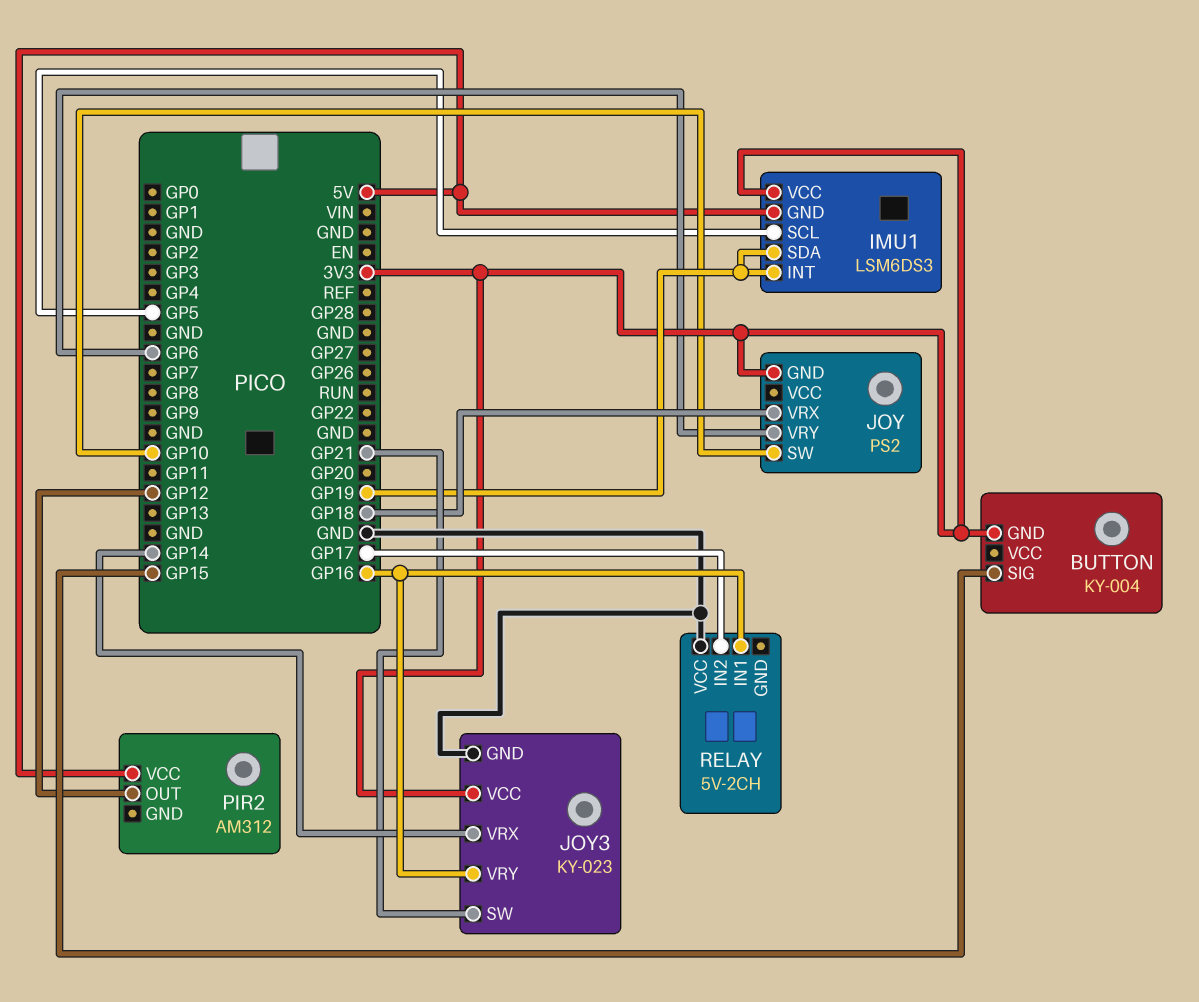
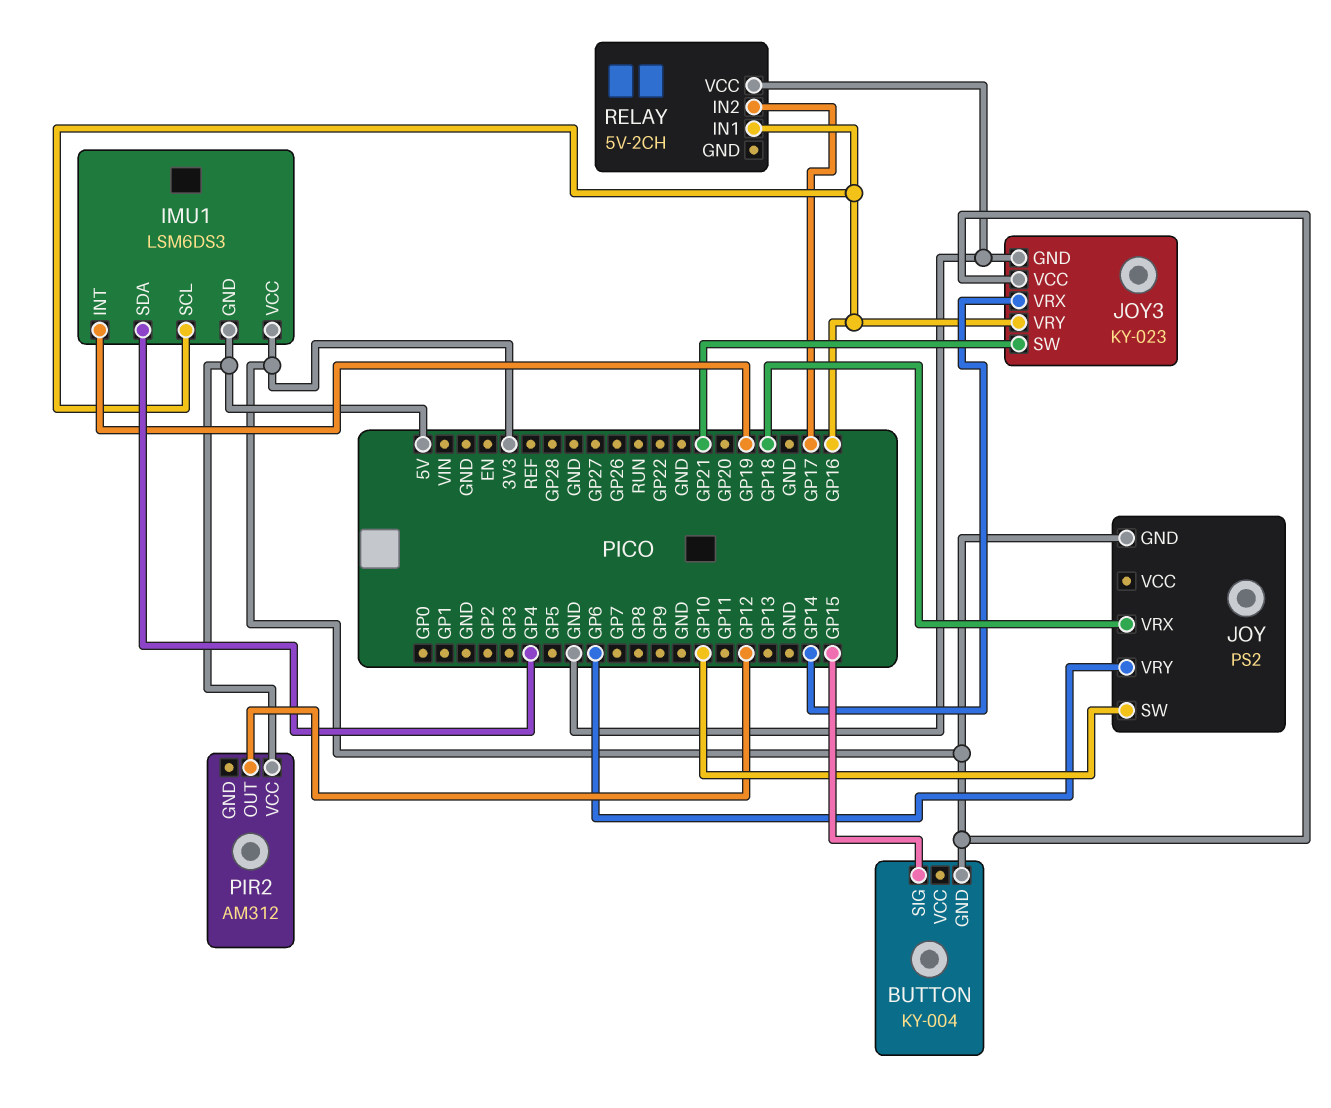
IMU1 pin SCL: GP5 -> GP16
IMU1 pin SDA: GP19 -> GP4

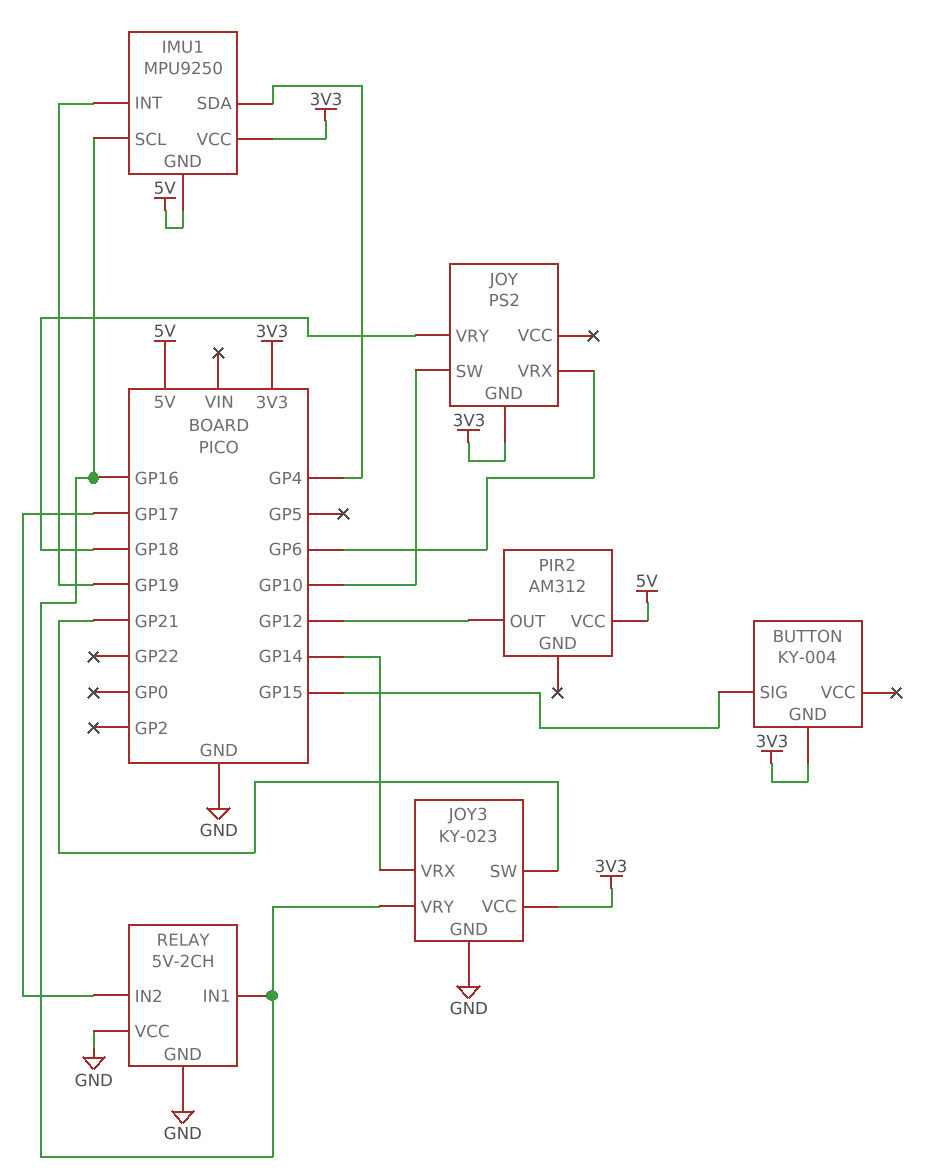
IMU1: LSM6DS3 -> MPU9250
JOY pin VRX: GP18 -> GP6
JOY pin VRY: GP6 -> GP18
RELAY pin GND: none -> GND

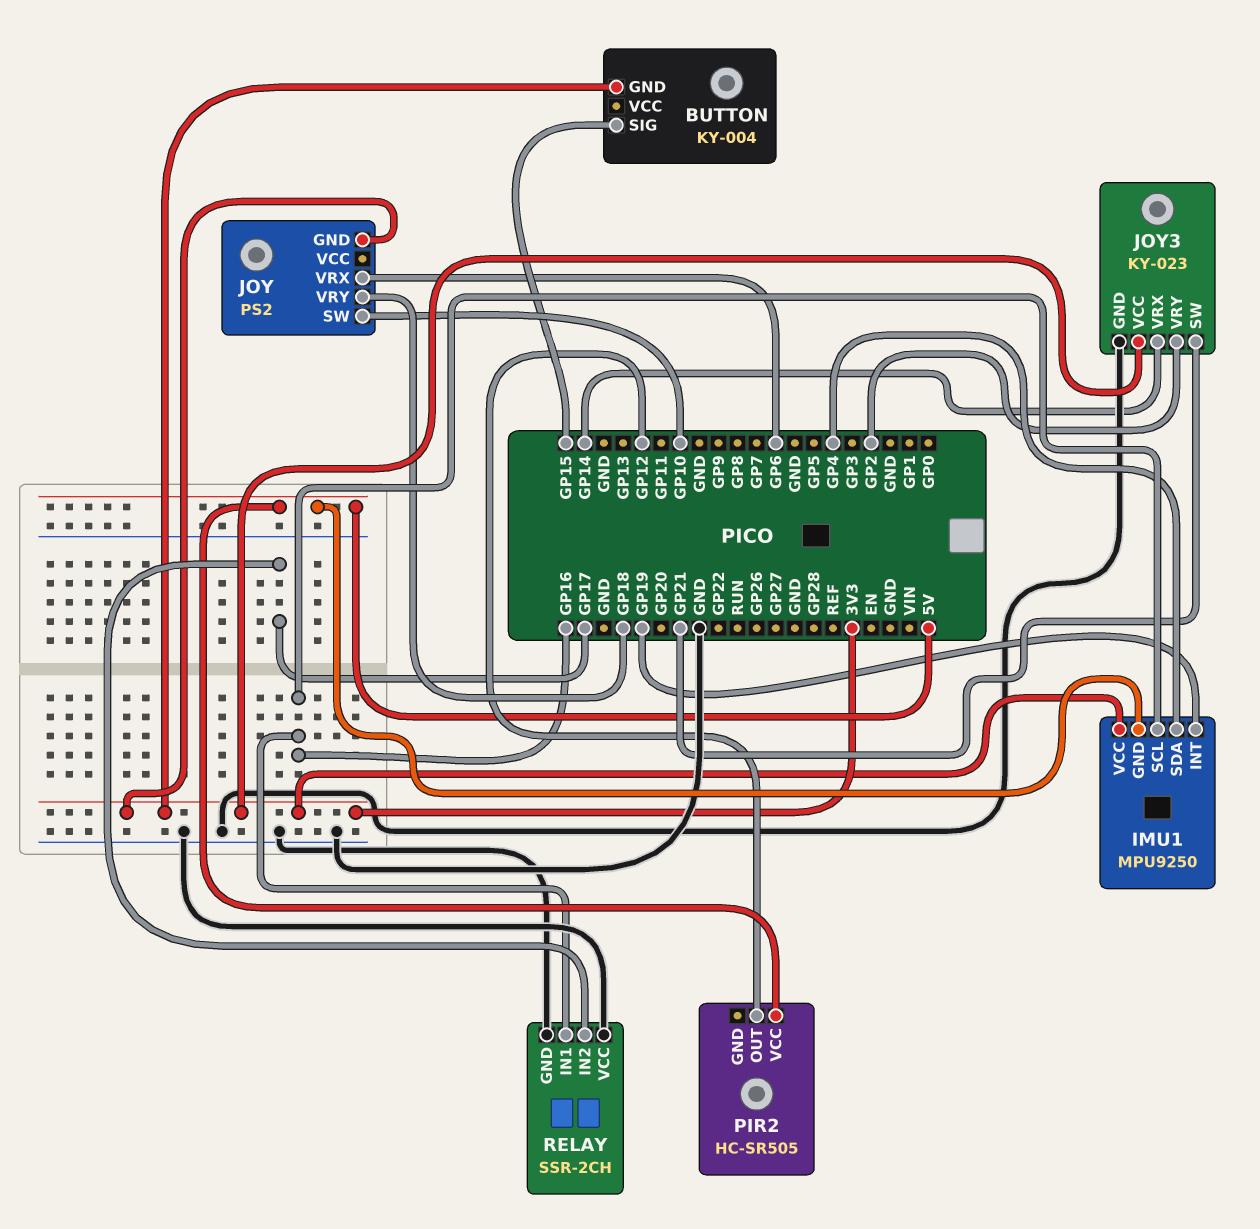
JOY3 pin VRY: GP16 -> GP2
PIR2: AM312 -> HC-SR505
RELAY: 5V-2CH -> SSR-2CH

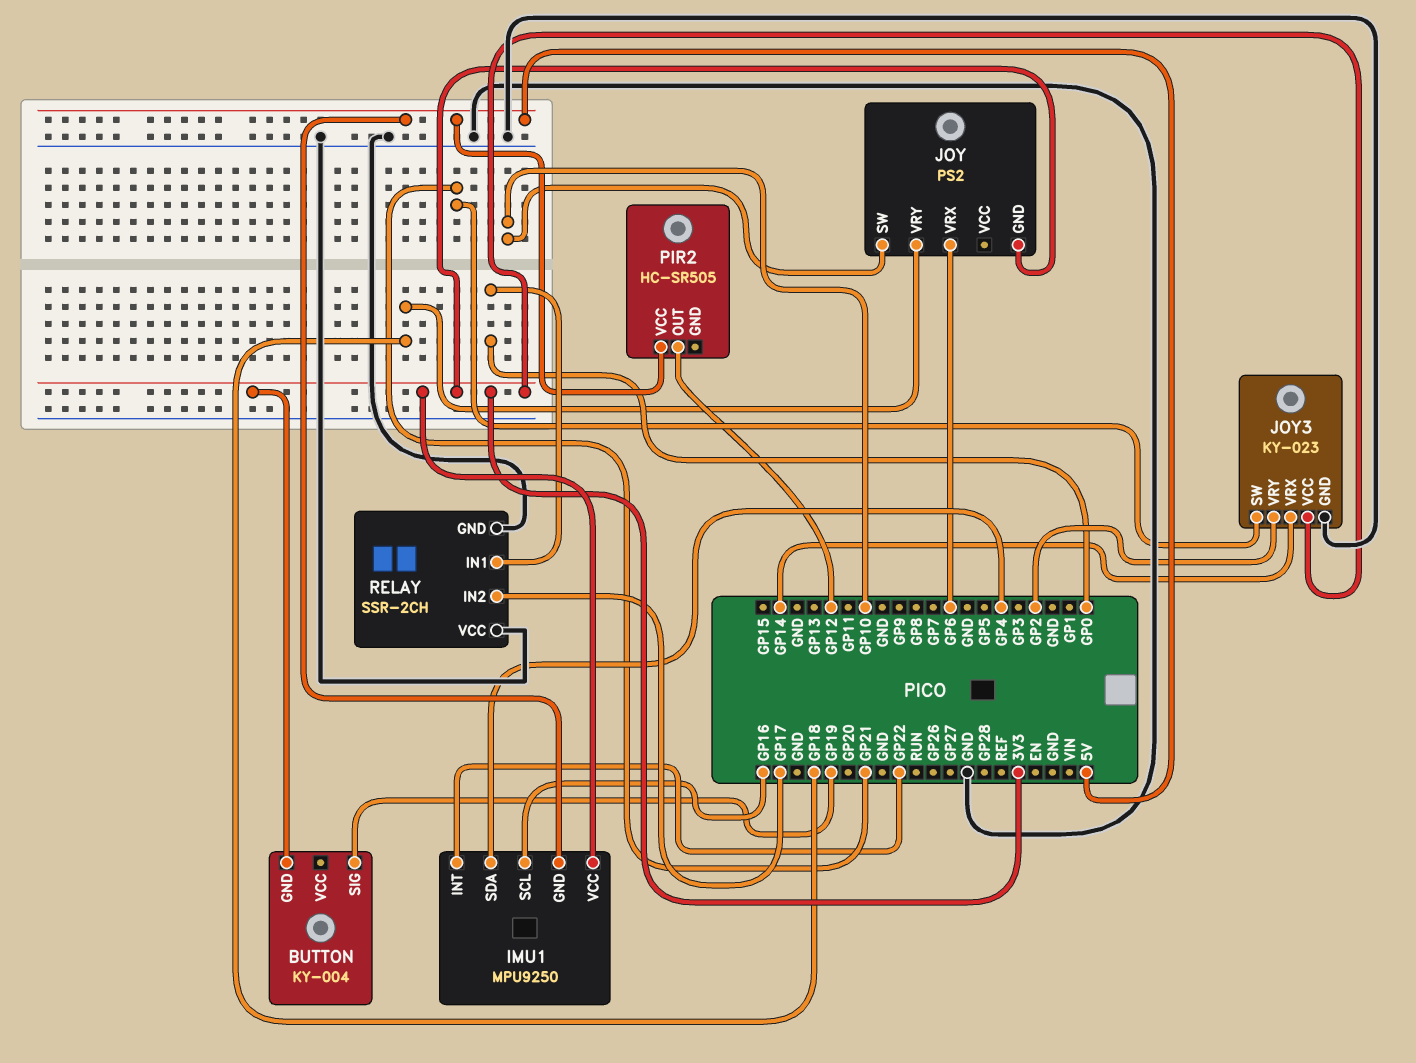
BUTTON pin SIG: GP15 -> GP19
IMU1 pin INT: GP19 -> GP22
RELAY pin IN1: GP16 -> GP0

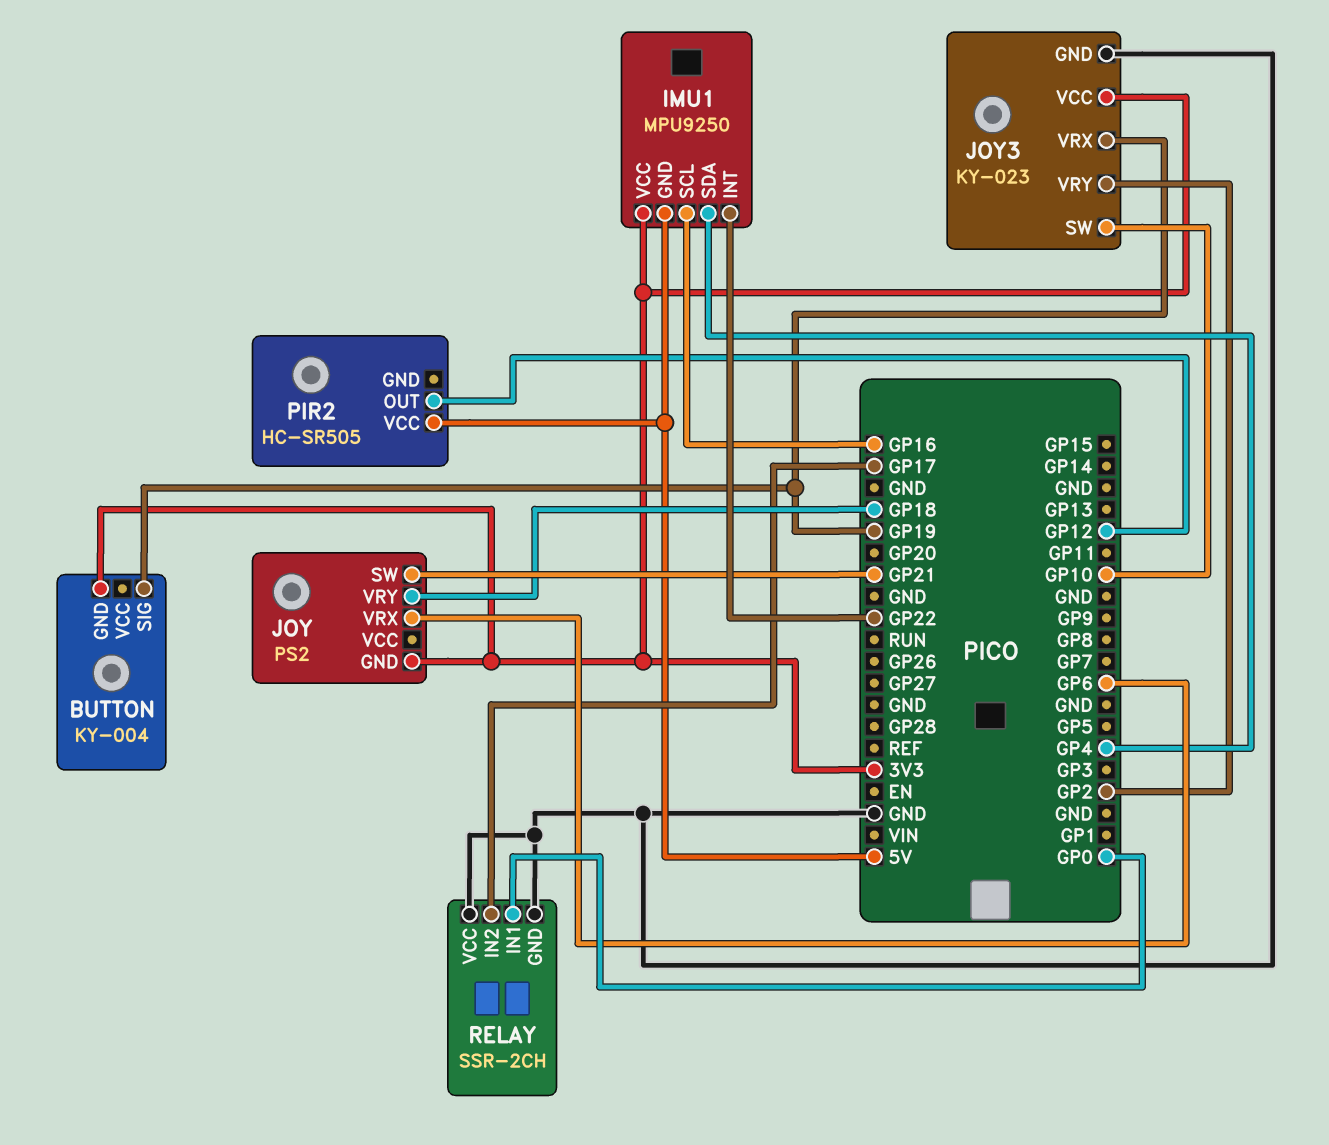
JOY pin SW: GP10 -> GP21
JOY3 pin SW: GP21 -> GP10
JOY3 pin VRX: GP14 -> GP19

